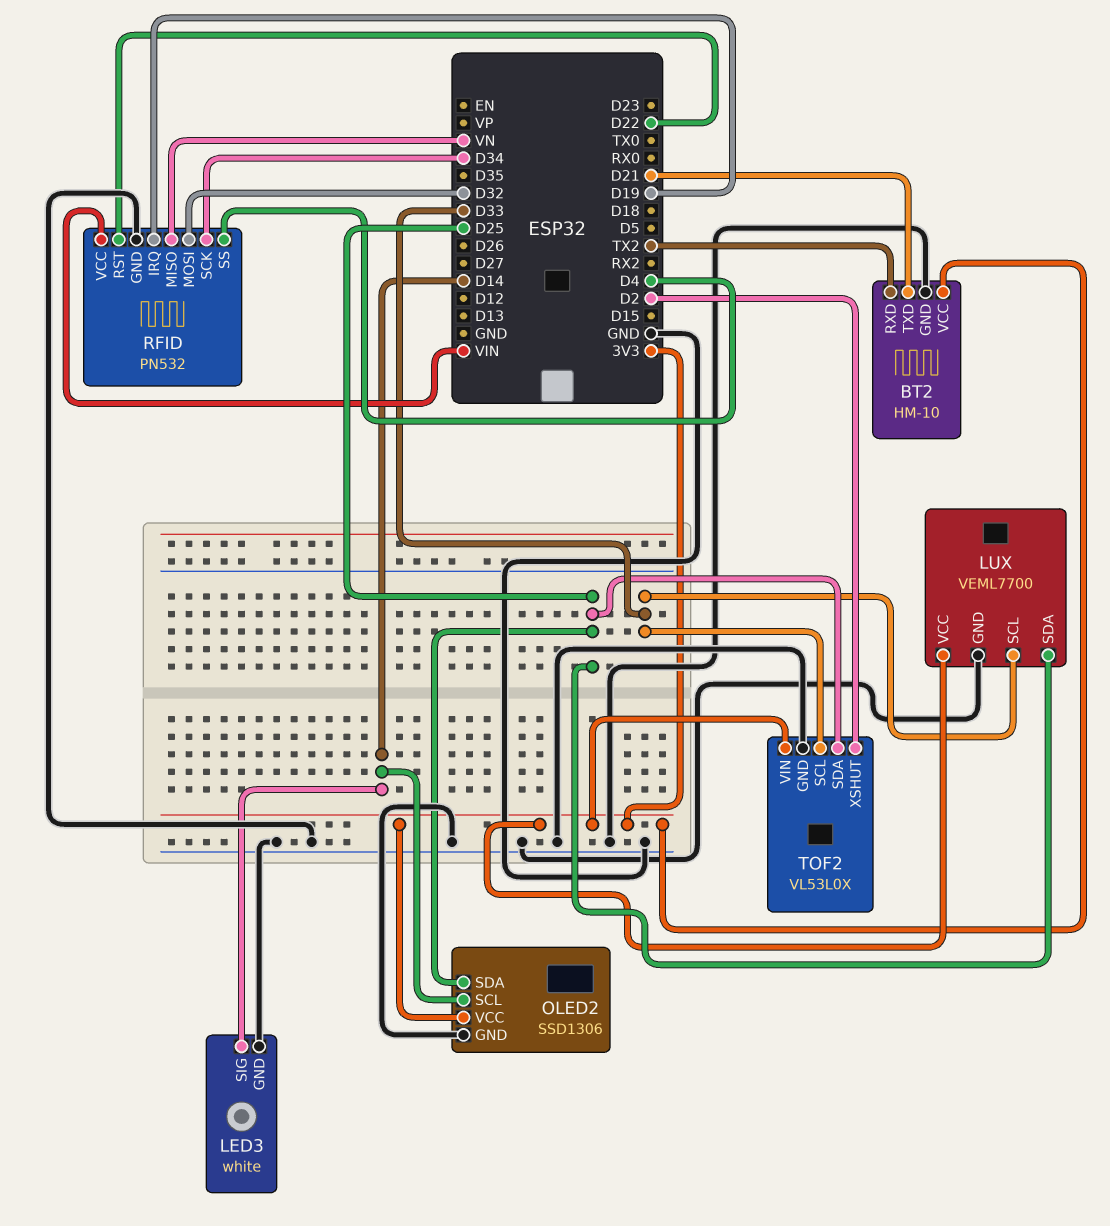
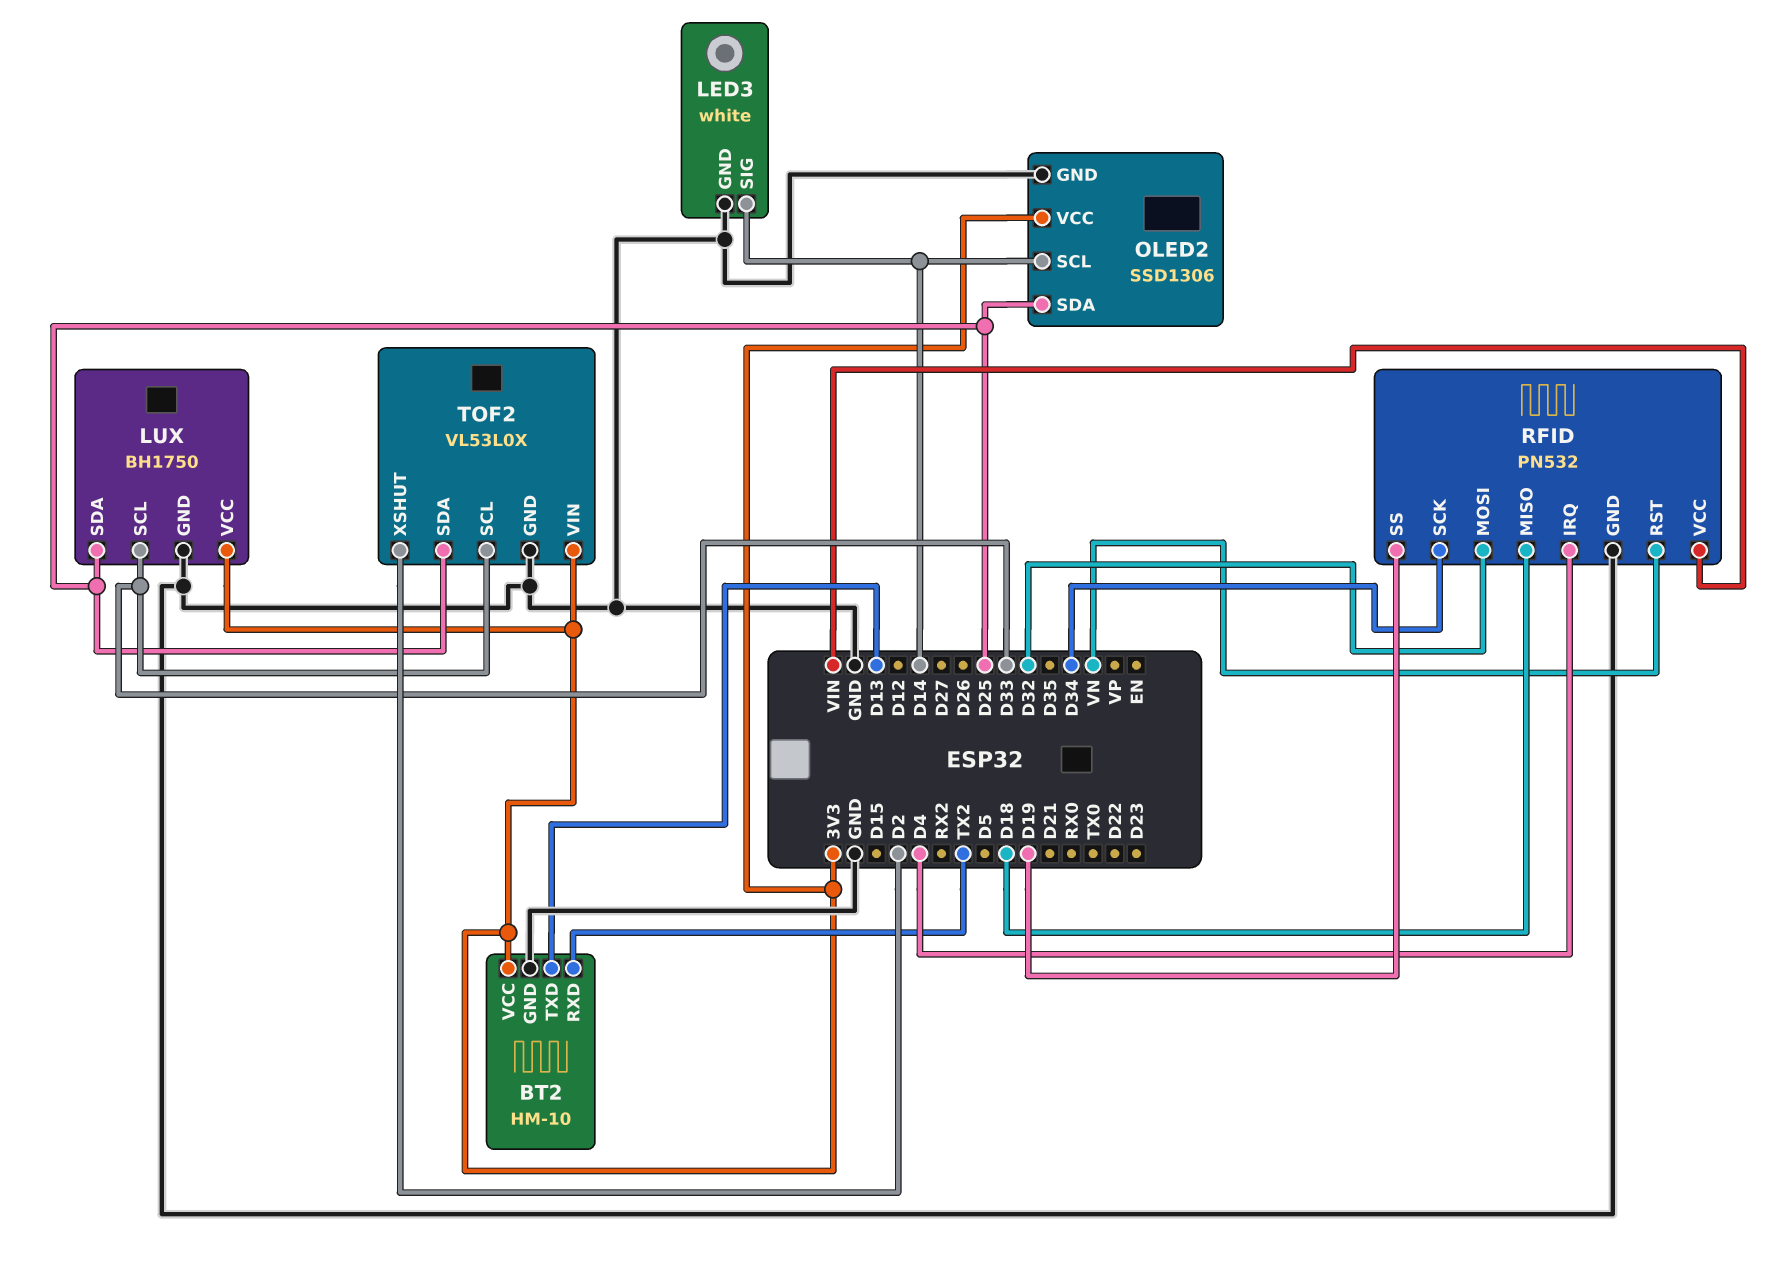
BT2 pin TXD: D21 -> D13
LUX: VEML7700 -> BH1750
RFID pin IRQ: D19 -> D4
RFID pin MISO: VN -> D18
RFID pin RST: D22 -> VN
RFID pin SS: D4 -> D19

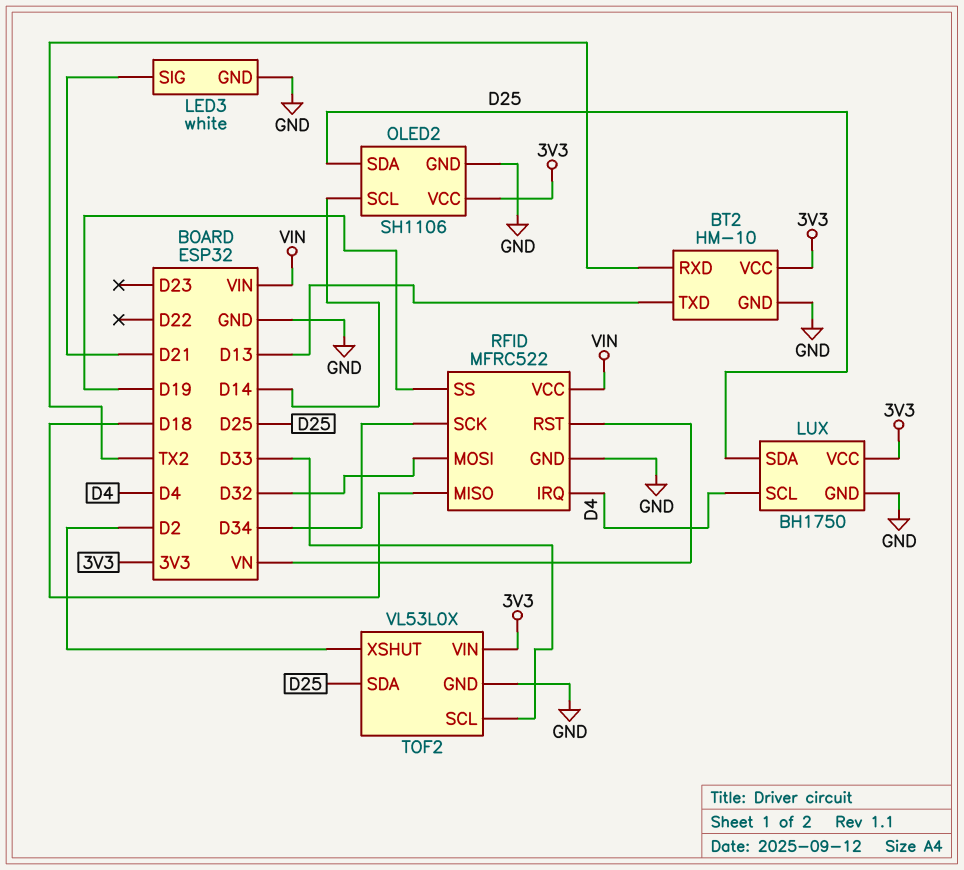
LED3 pin SIG: D14 -> D21
LUX pin SCL: D33 -> D4
OLED2: SSD1306 -> SH1106
RFID: PN532 -> MFRC522

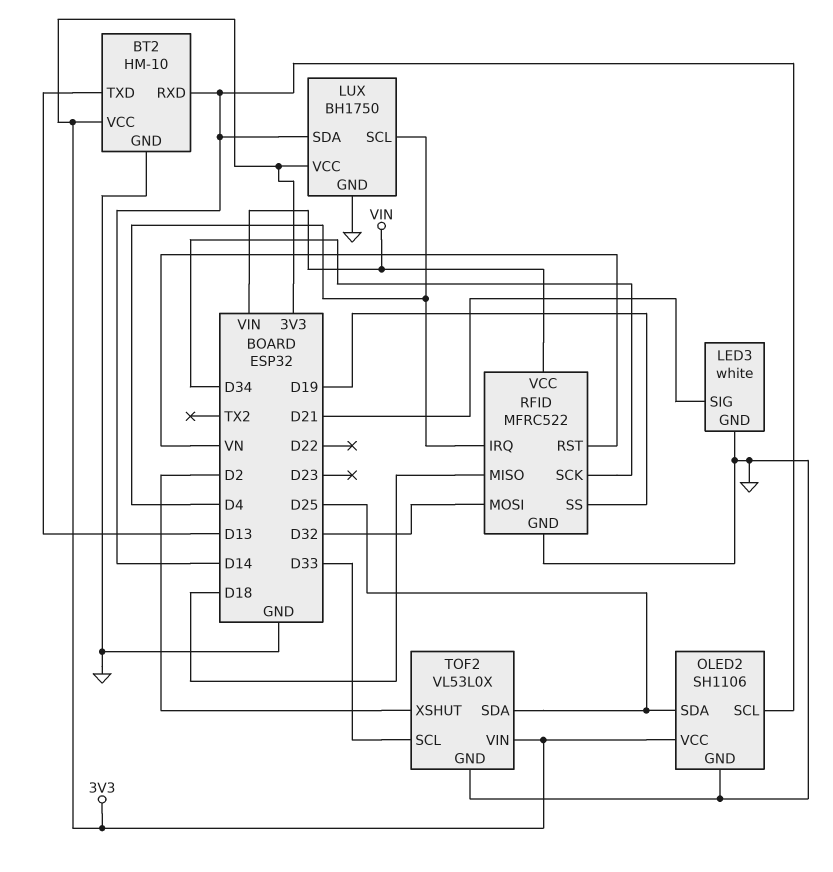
BT2 pin RXD: TX2 -> D14
LUX pin SDA: D25 -> D14

